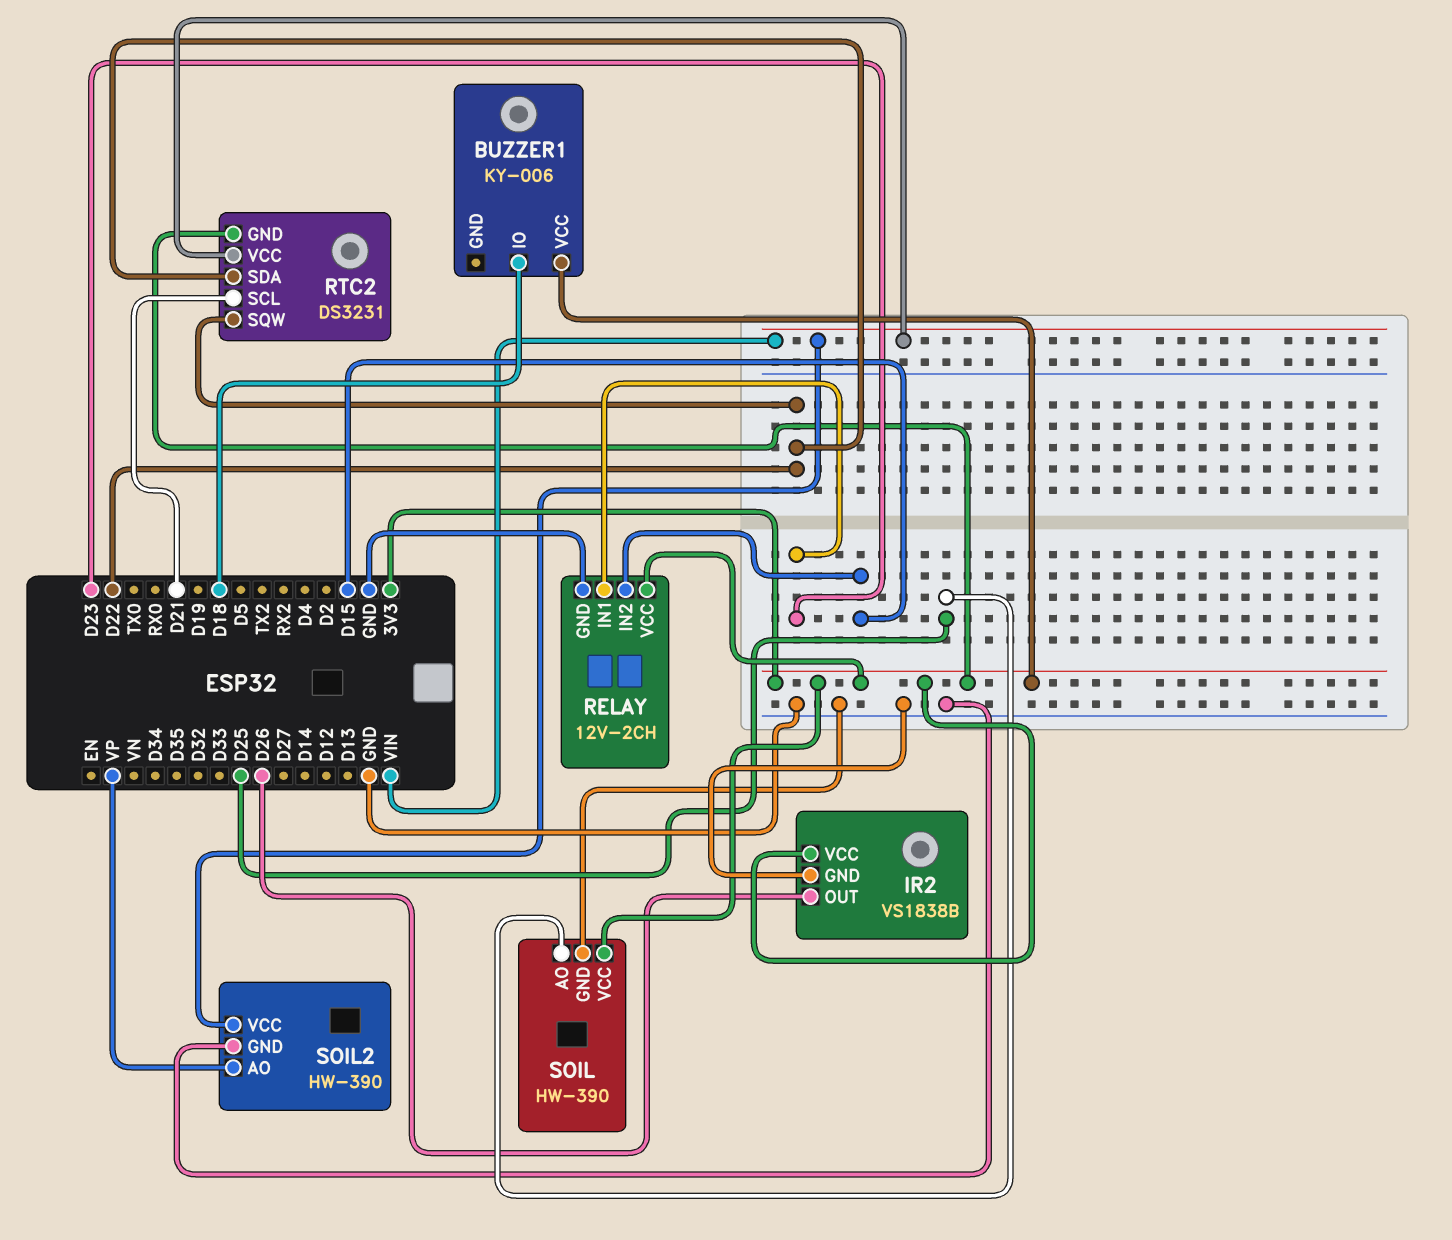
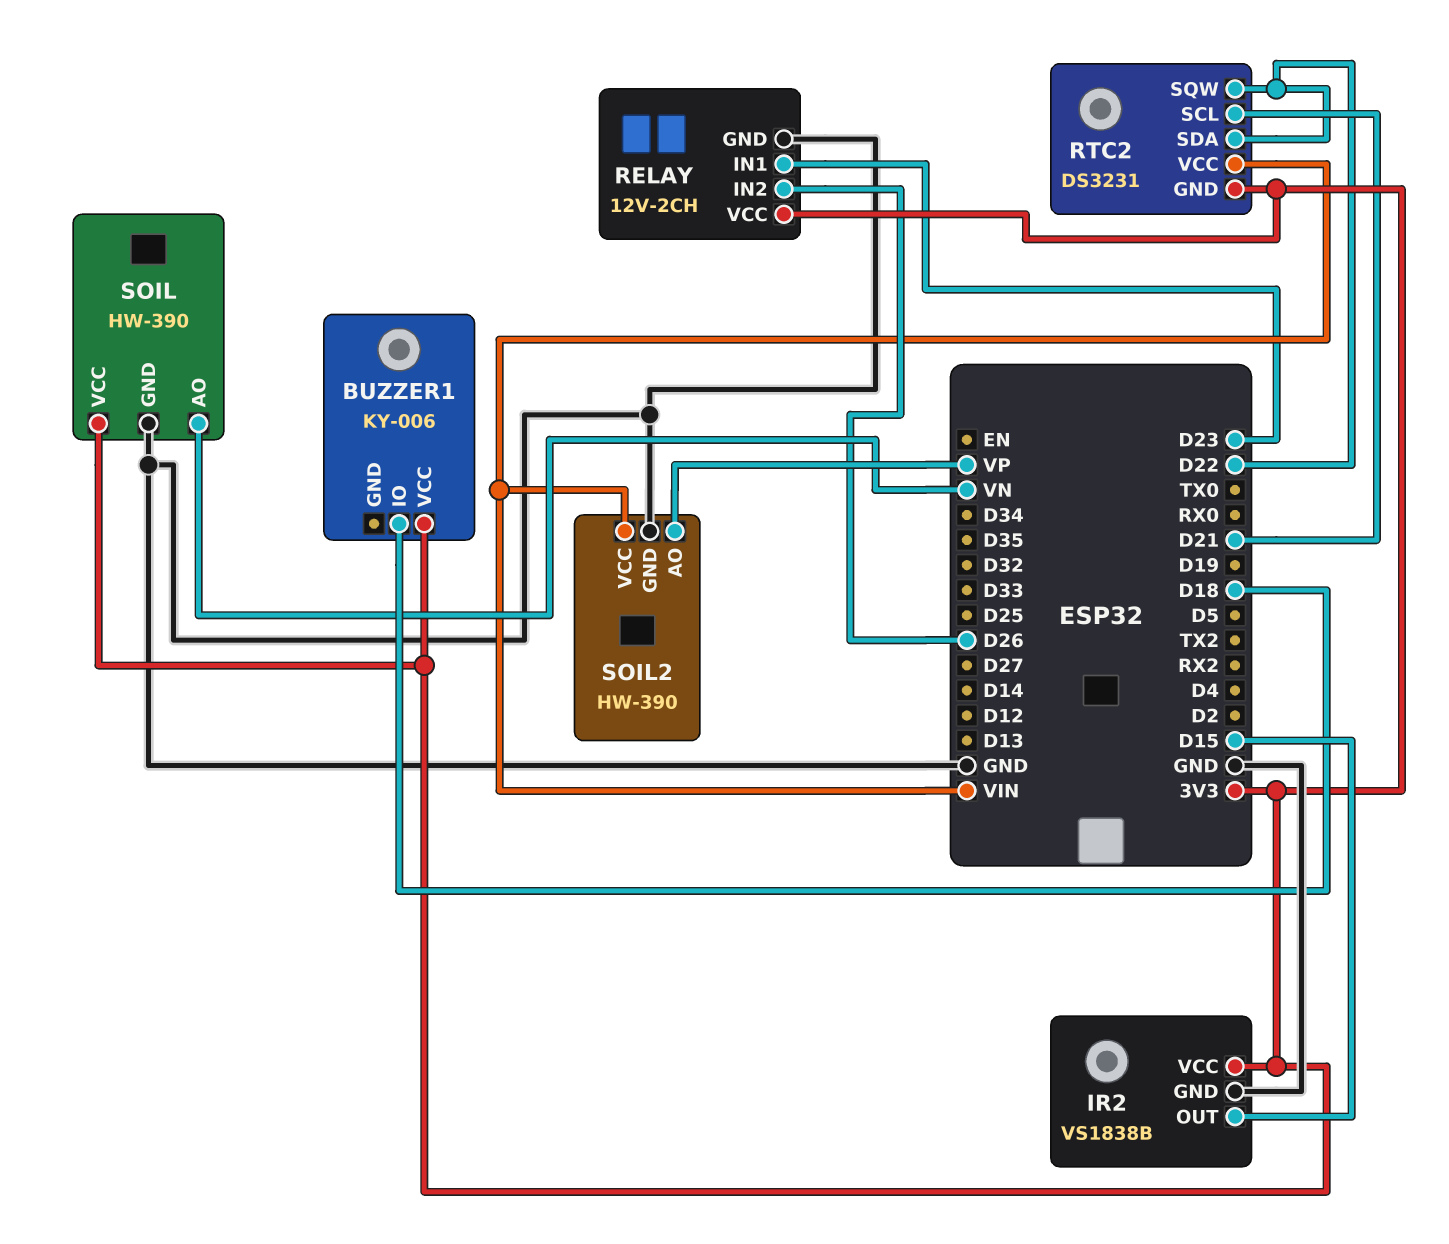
IR2 pin OUT: D26 -> D15
RELAY pin IN2: D15 -> D26
SOIL pin AO: D25 -> VN

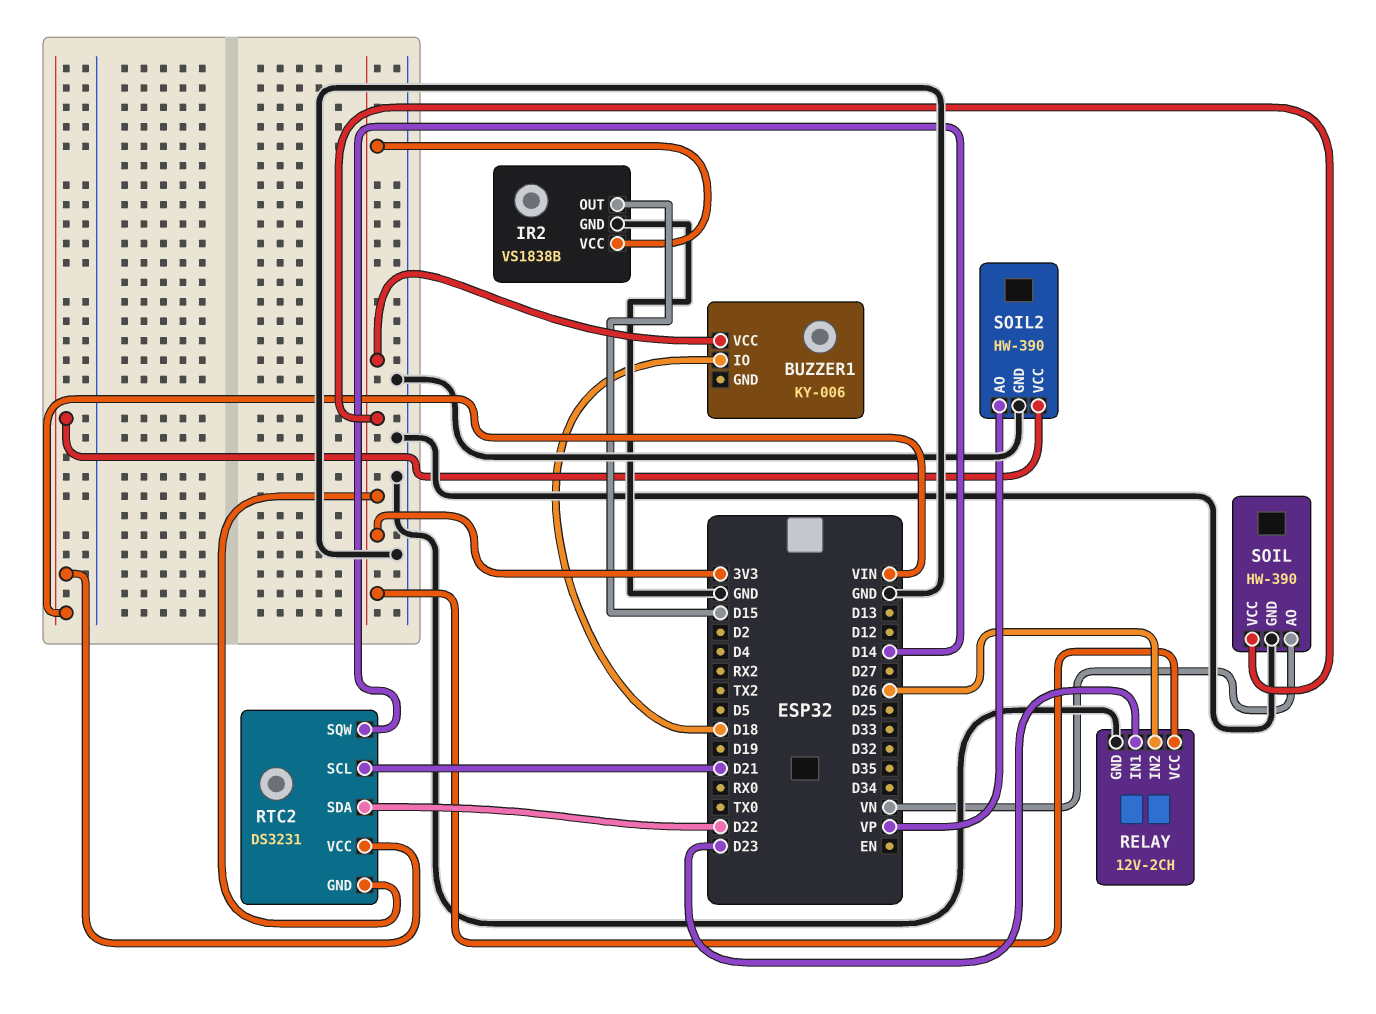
RTC2 pin SQW: D22 -> D14

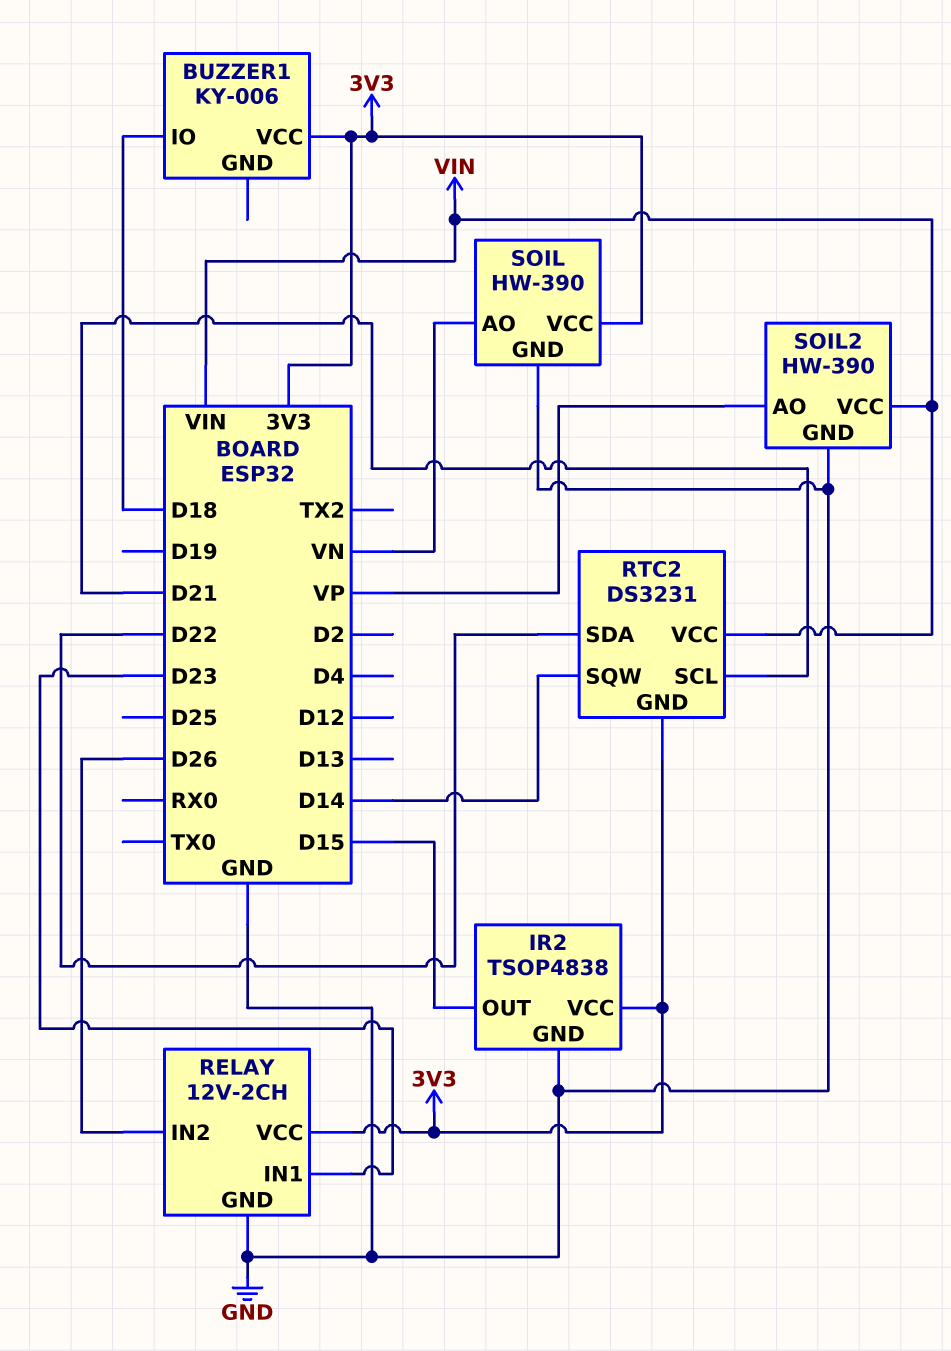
IR2: VS1838B -> TSOP4838

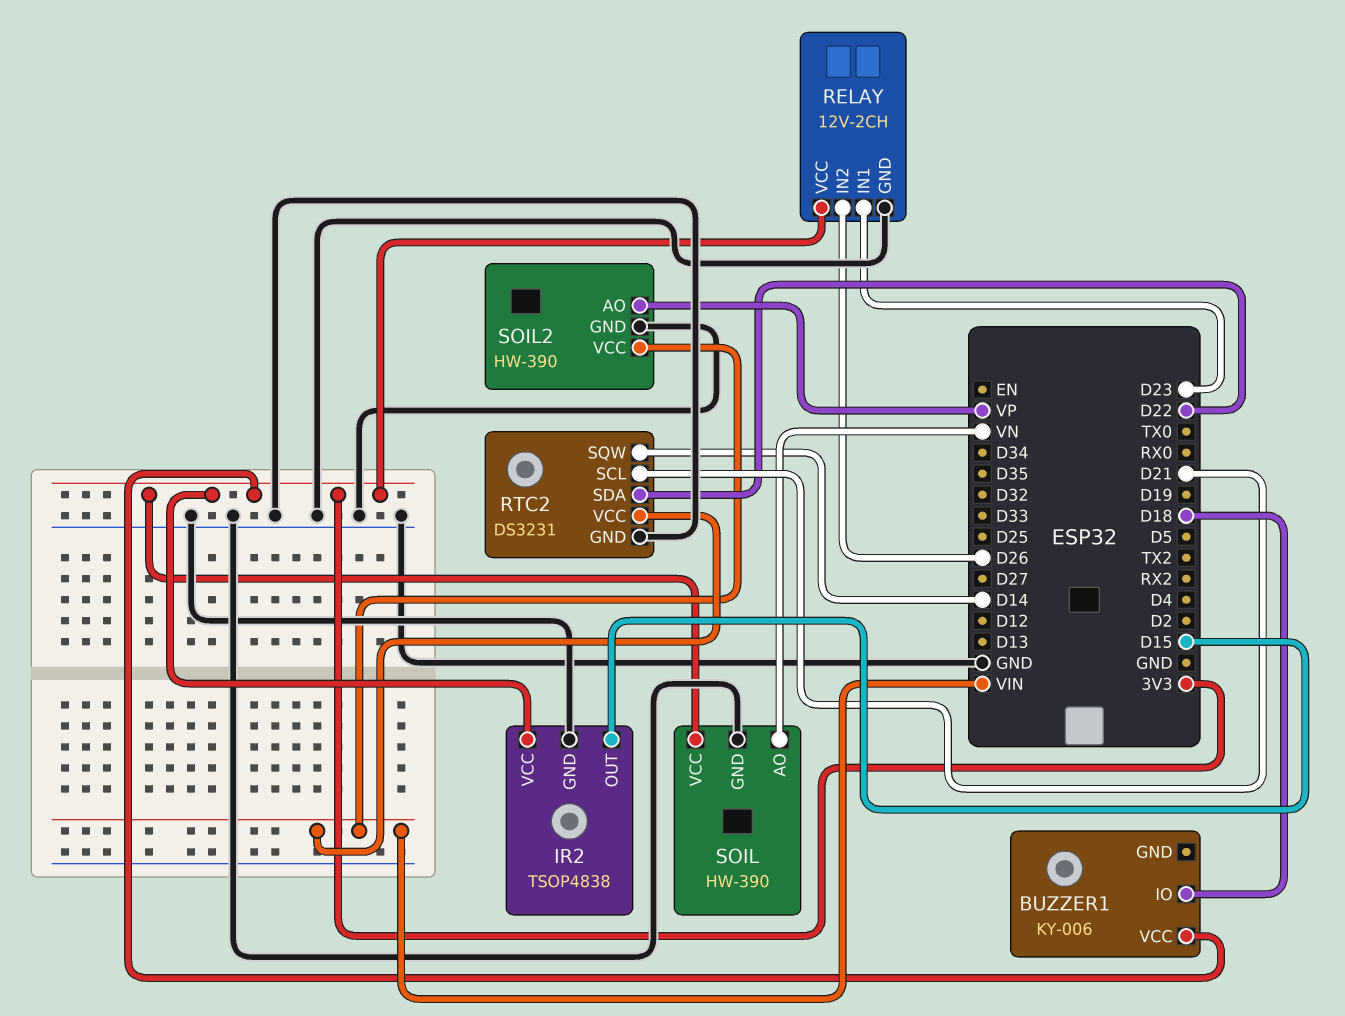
RTC2 pin GND: 3V3 -> GND

